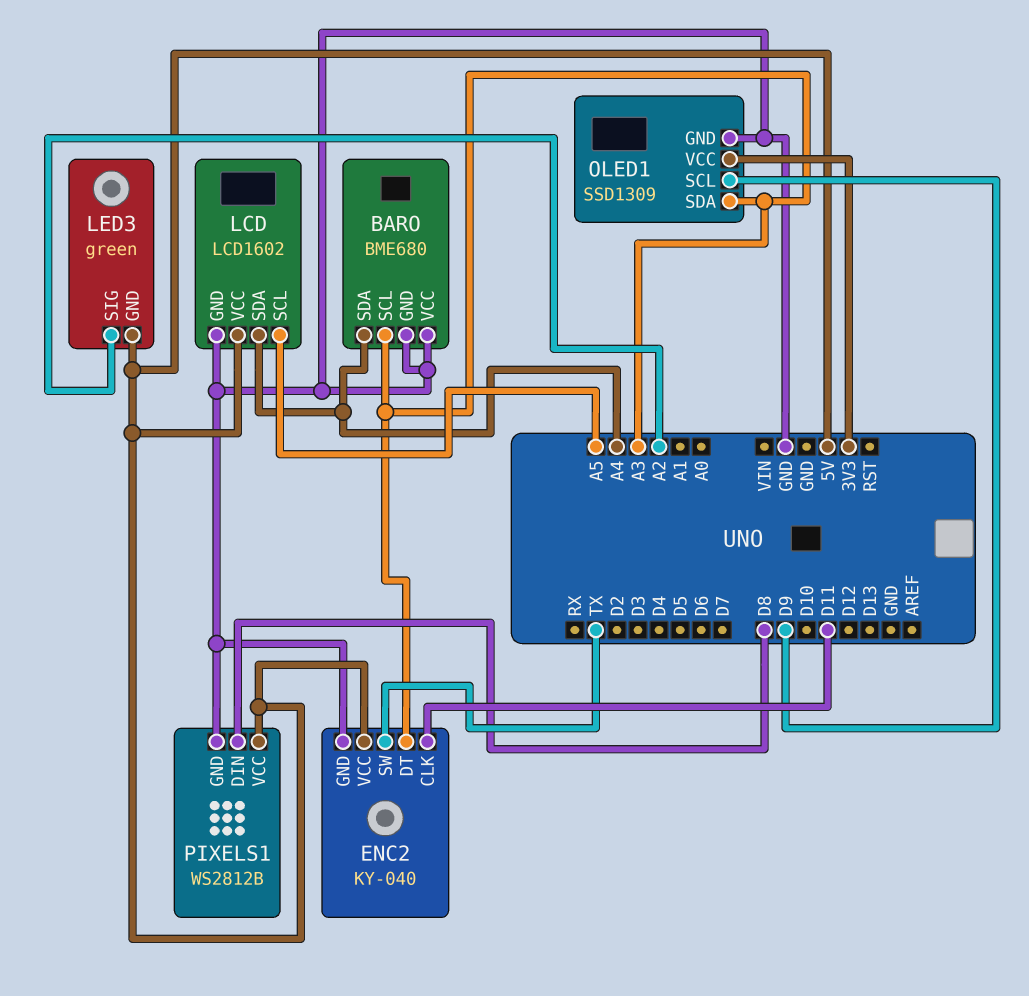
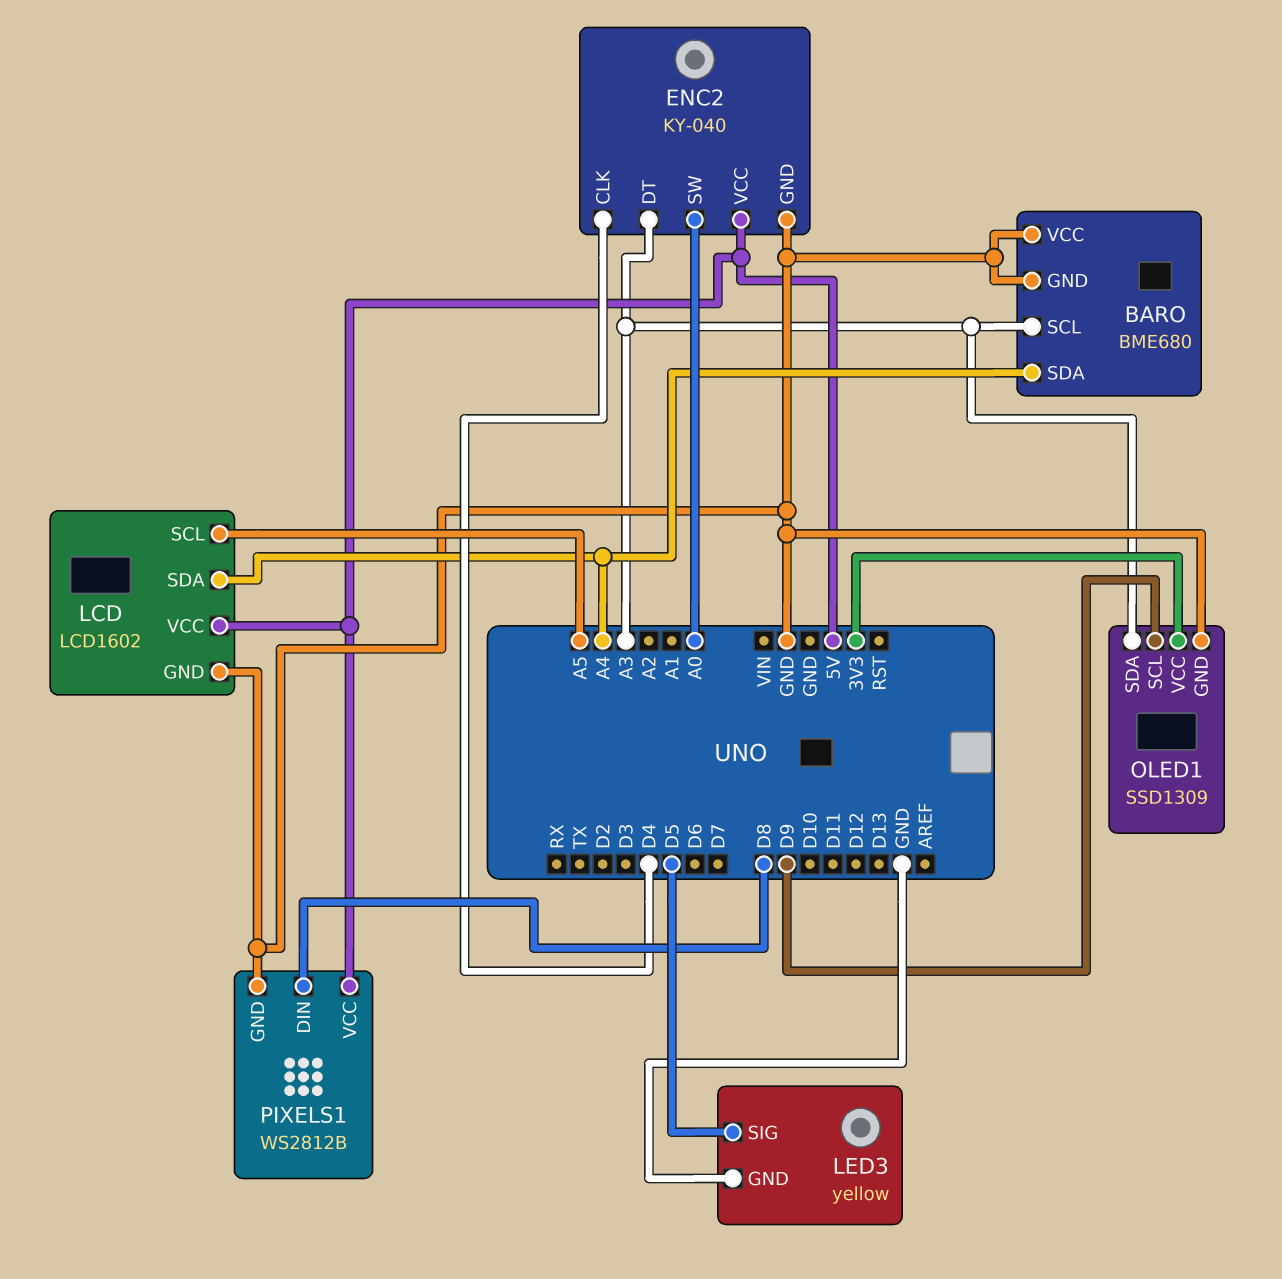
ENC2 pin CLK: D11 -> D4
ENC2 pin SW: TX -> A0
LED3: green -> yellow
LED3 pin GND: 5V -> GND
LED3 pin SIG: A2 -> D5

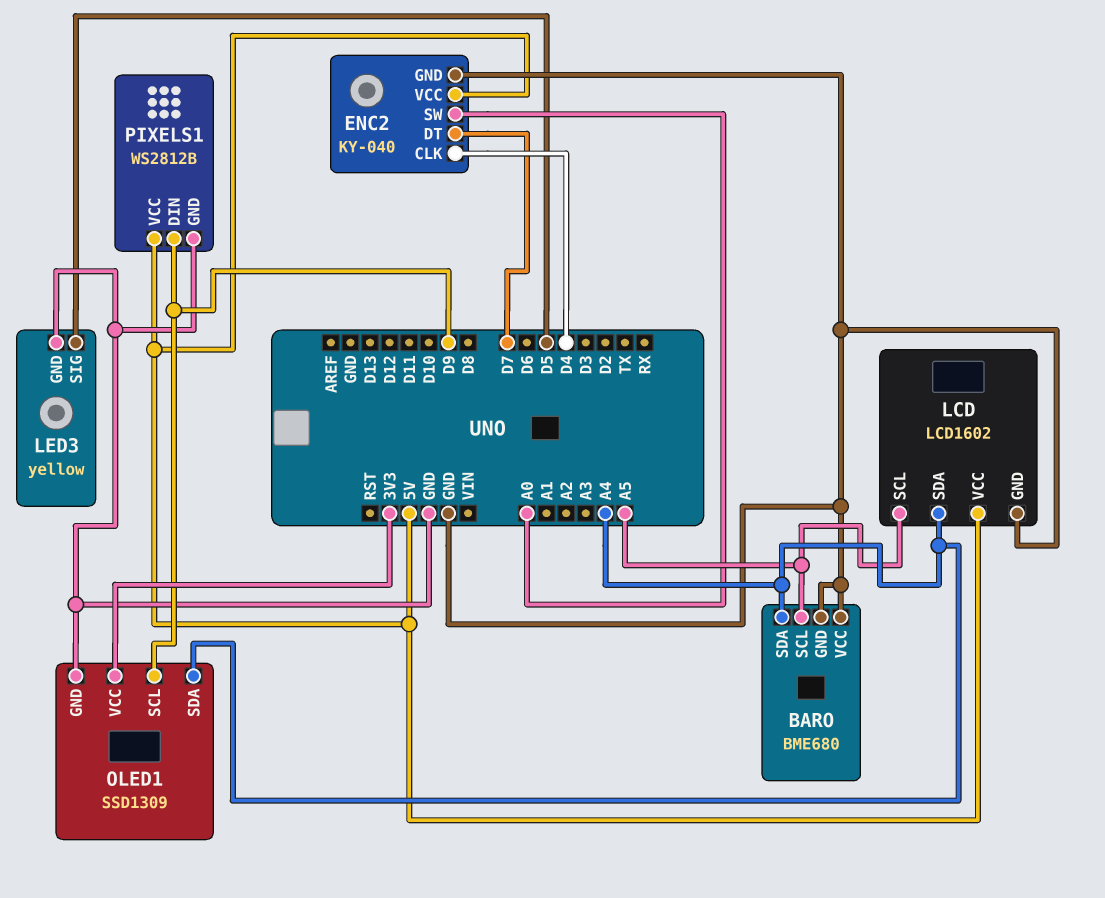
BARO pin SCL: A3 -> A5
ENC2 pin DT: A3 -> D7
OLED1 pin SDA: A3 -> A4
PIXELS1 pin DIN: D8 -> D9

